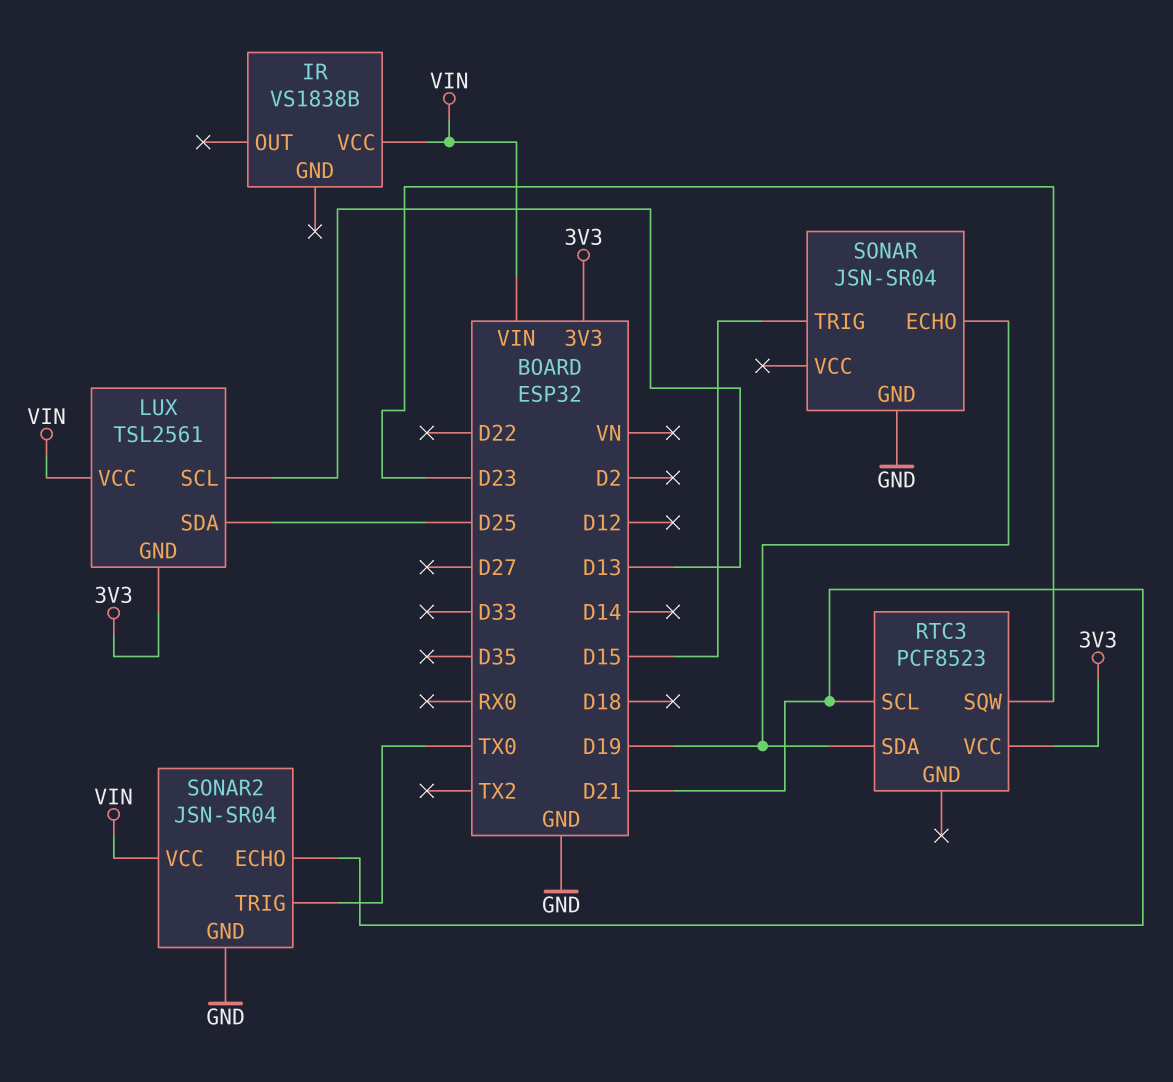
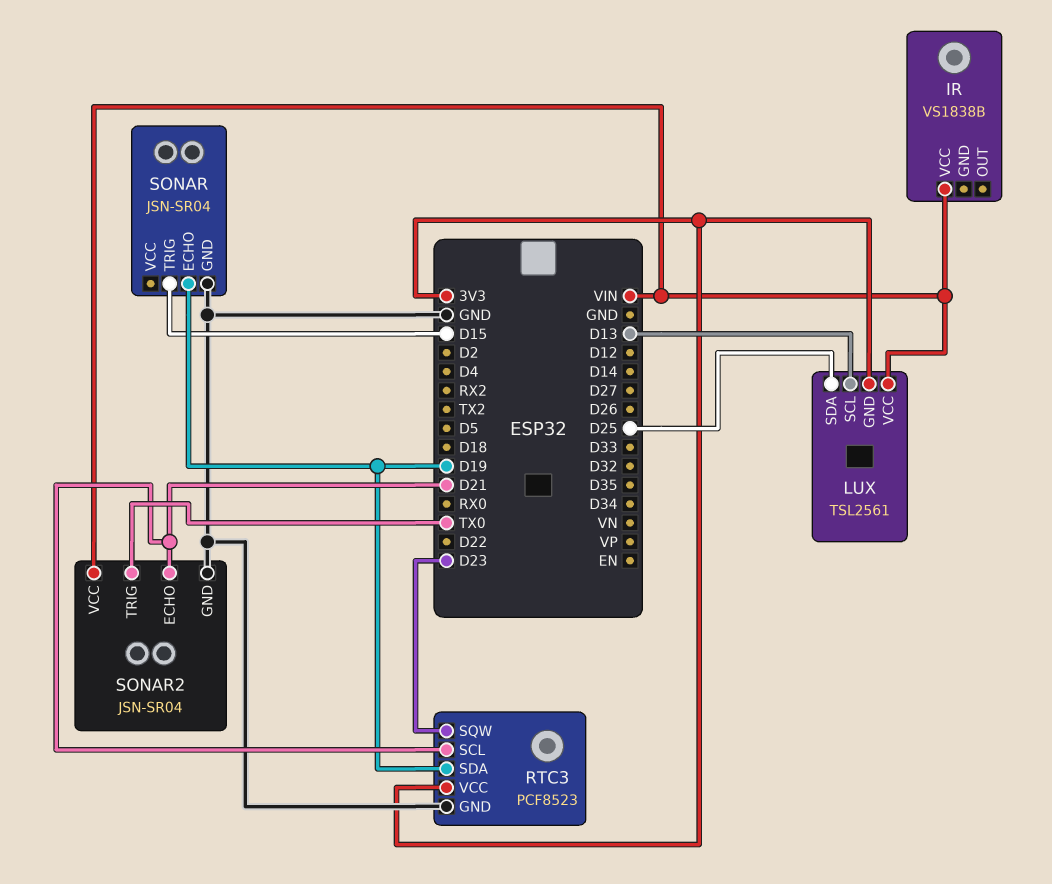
RTC3 pin GND: none -> GND

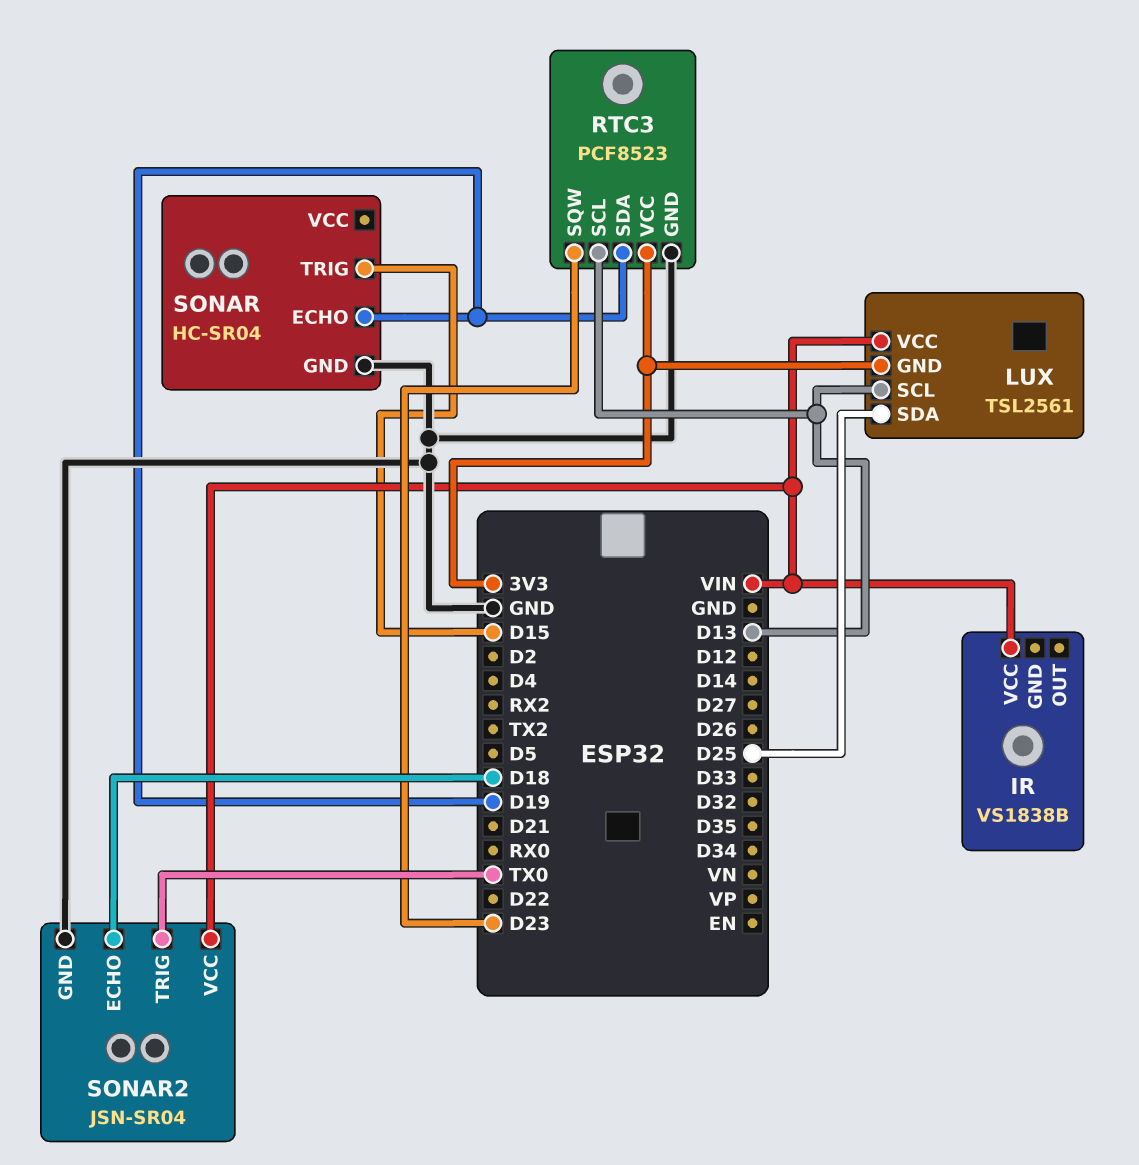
RTC3 pin SCL: D21 -> D13
SONAR: JSN-SR04 -> HC-SR04
SONAR2 pin ECHO: D21 -> D18

